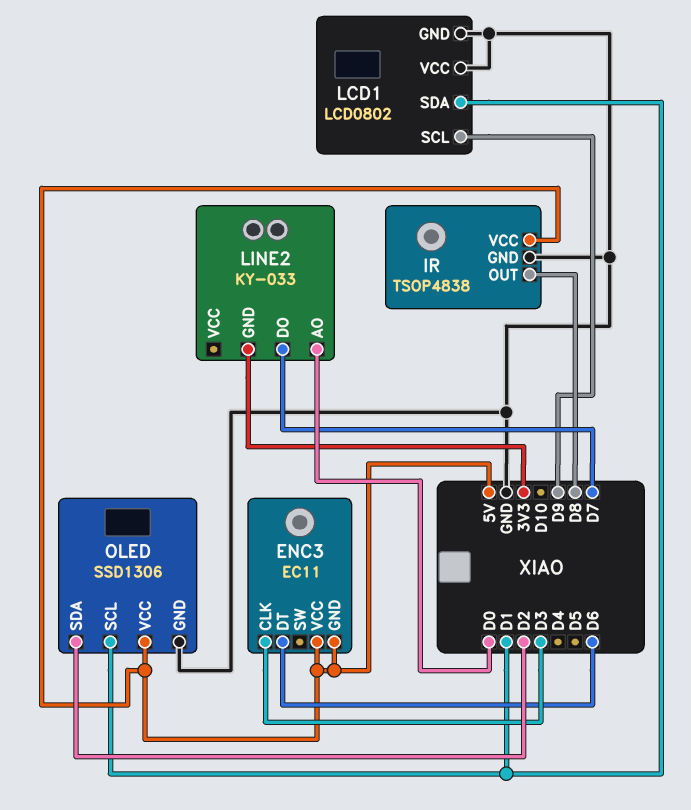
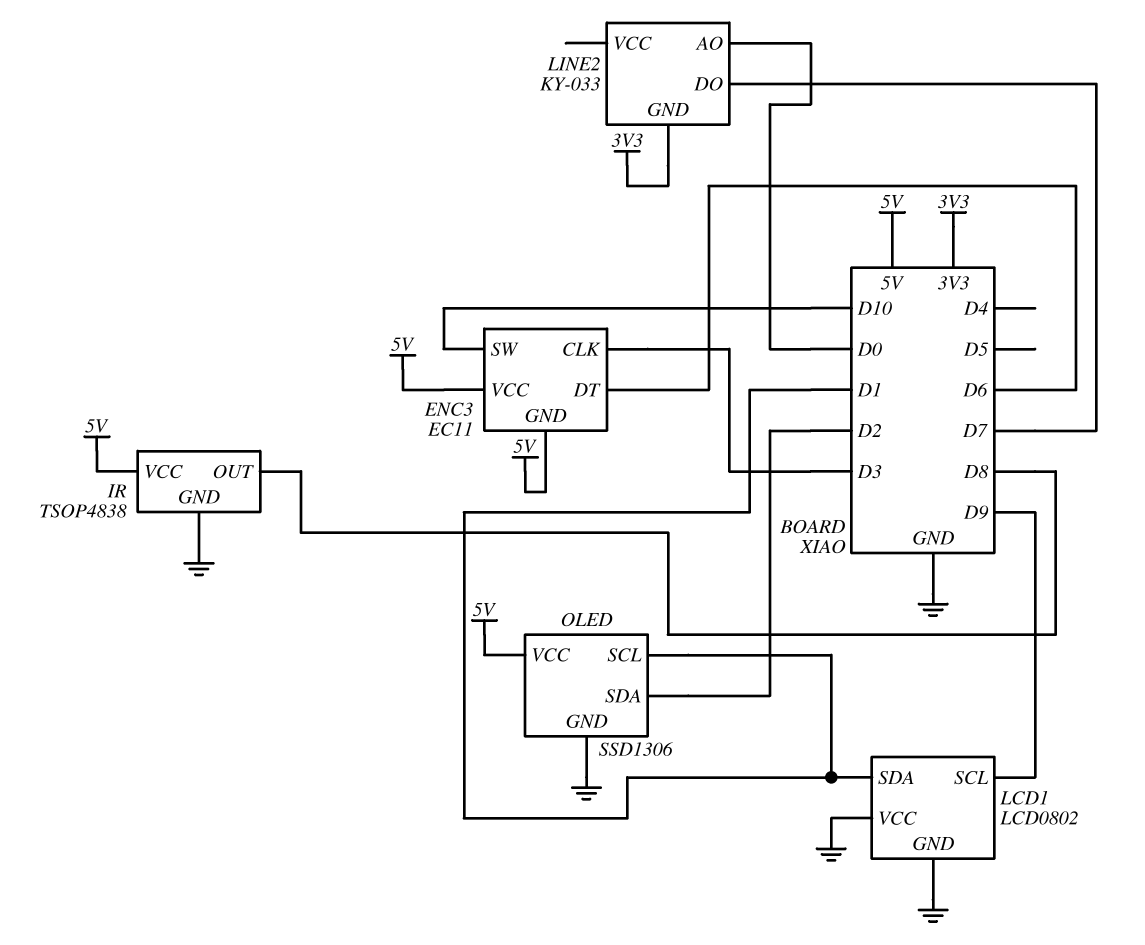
ENC3 pin SW: none -> D10

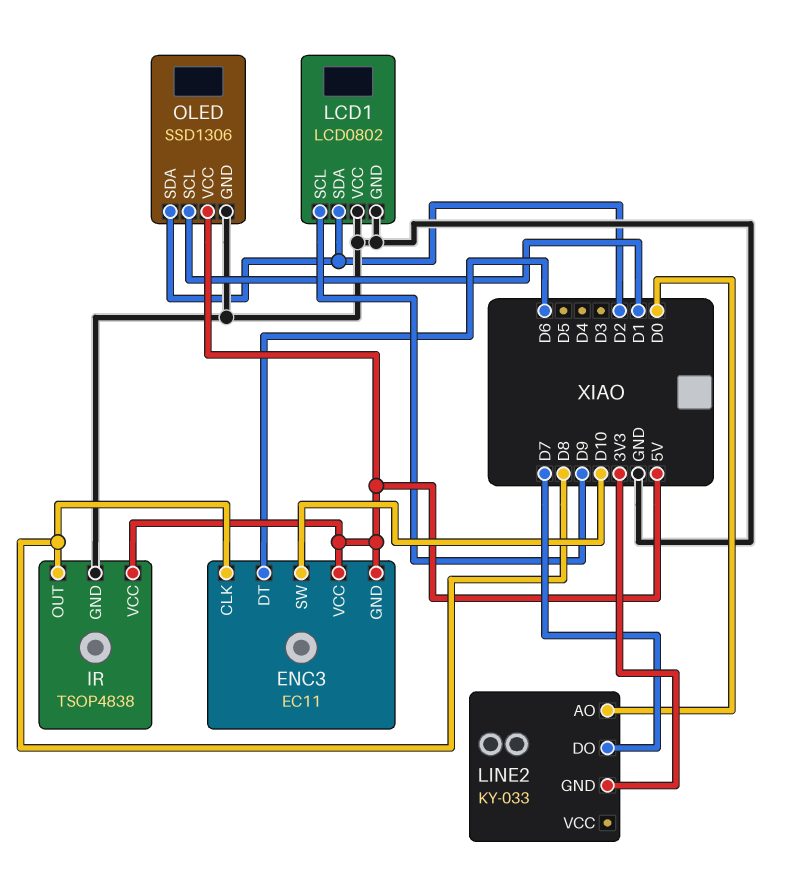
ENC3 pin CLK: D3 -> D8
LCD1 pin SDA: D1 -> D2

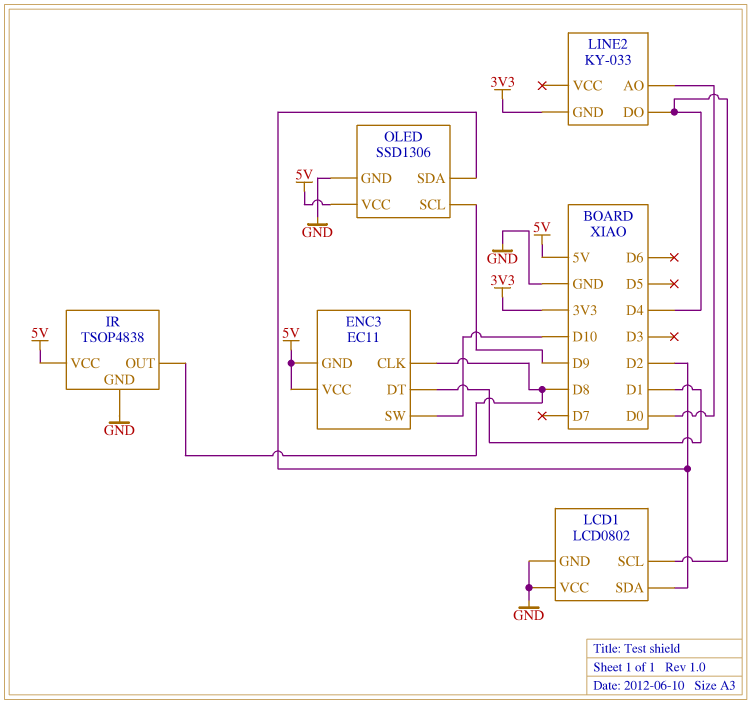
ENC3 pin DT: D6 -> D1
LCD1 pin SCL: D9 -> D4
LINE2 pin DO: D7 -> D4
OLED pin SCL: D1 -> D9

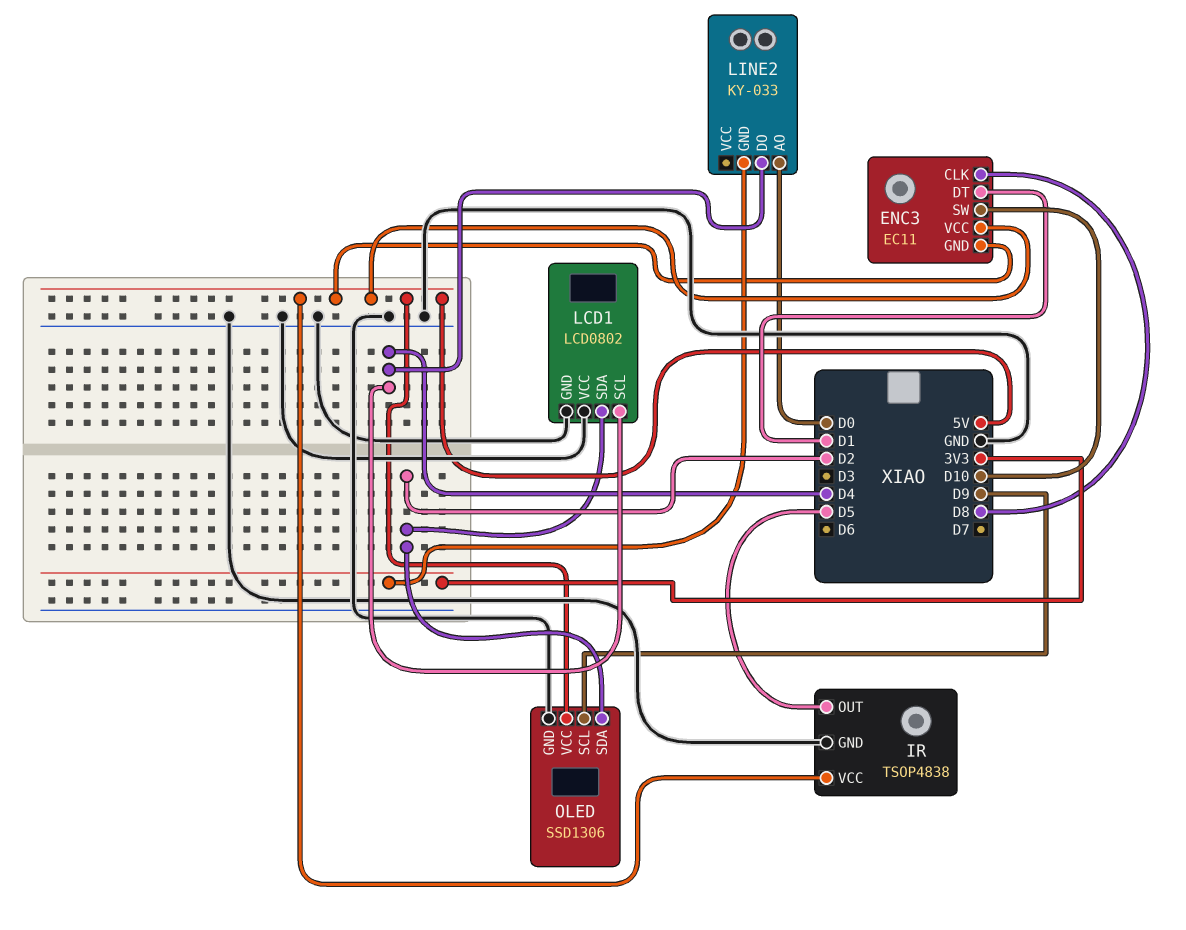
IR pin OUT: D8 -> D5

